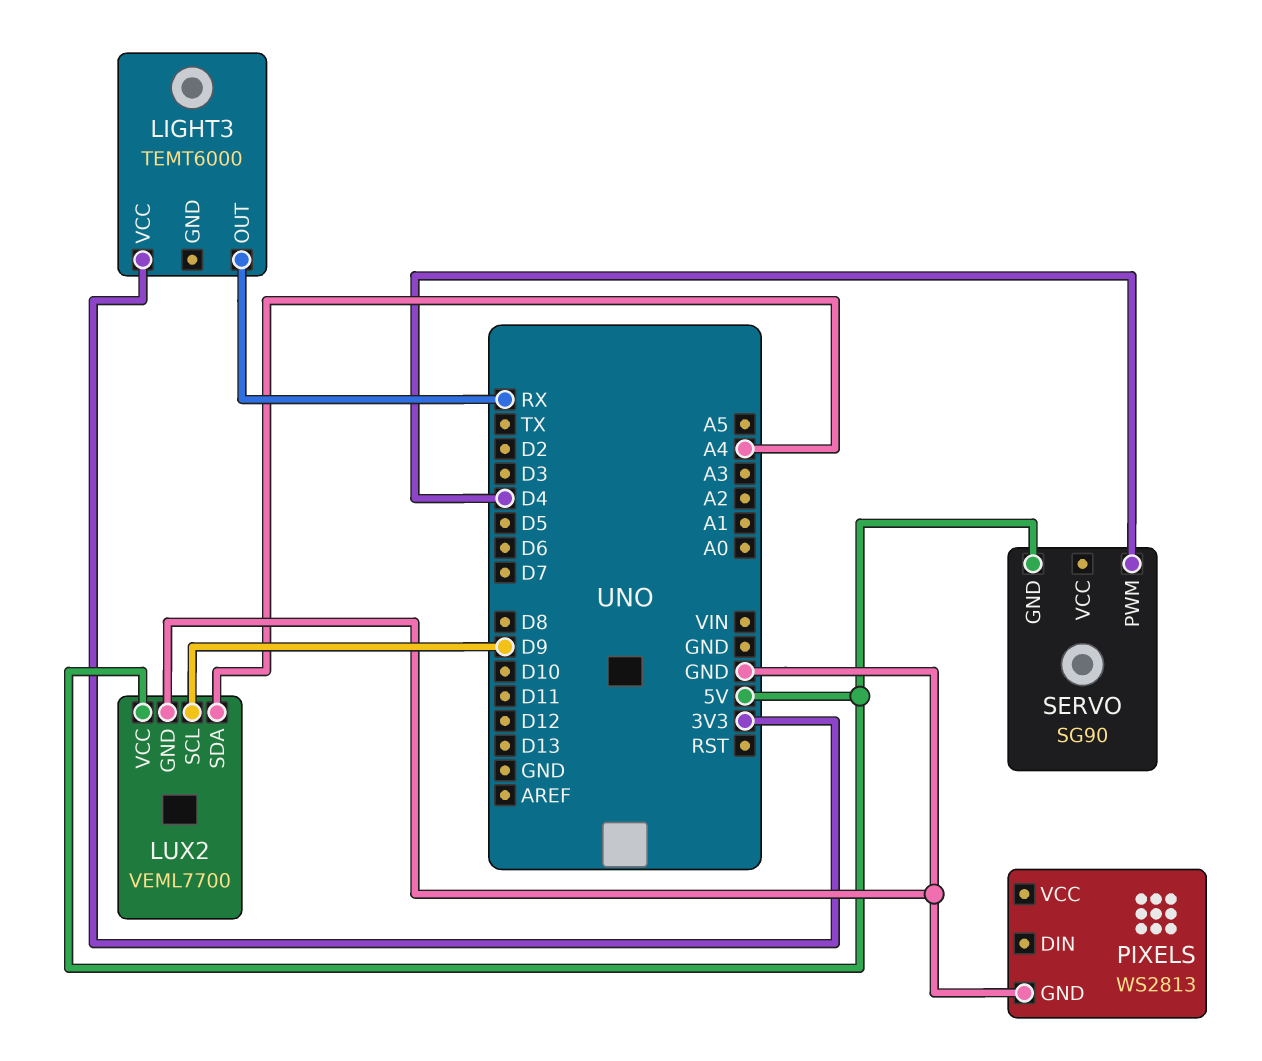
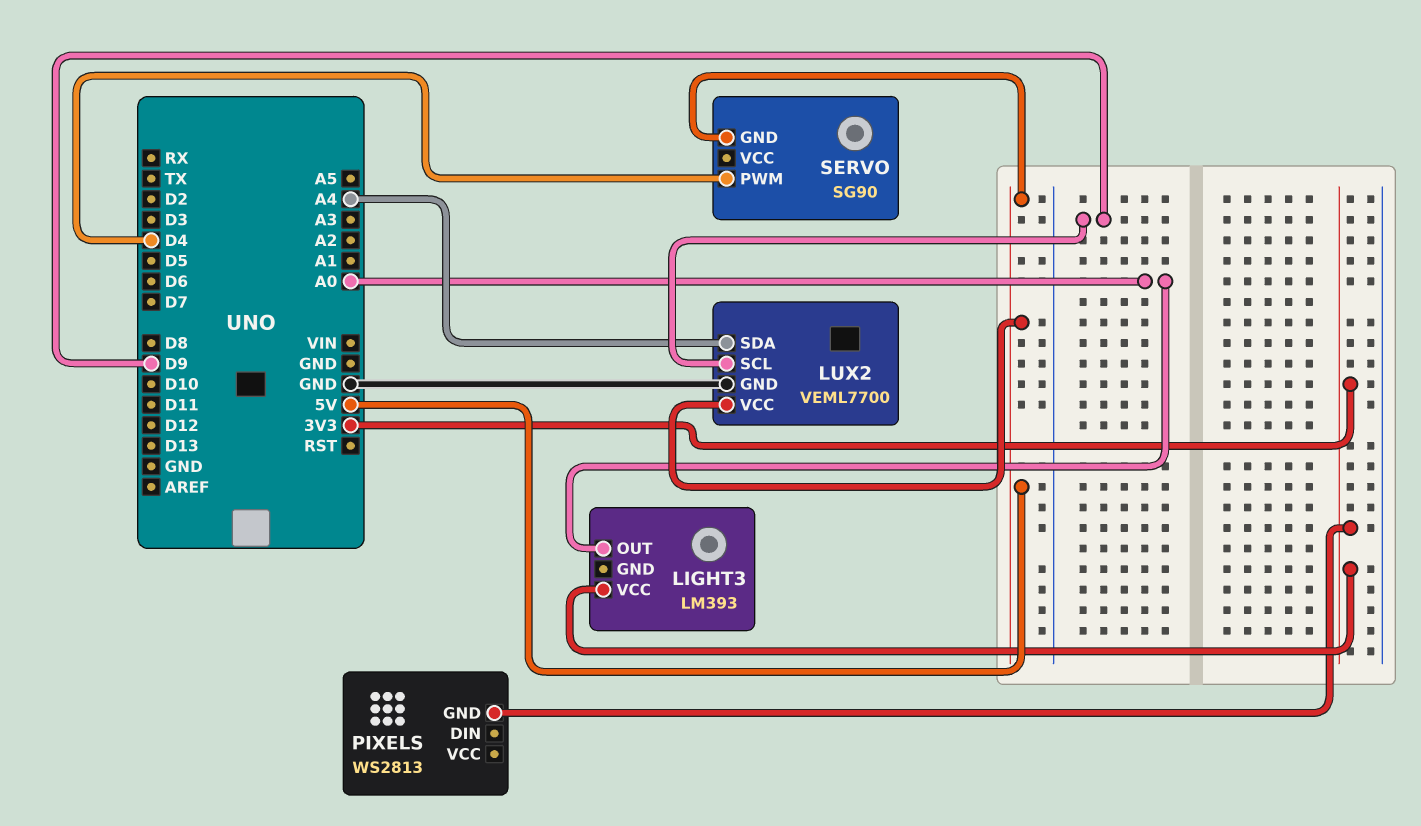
LIGHT3: TEMT6000 -> LM393
LIGHT3 pin OUT: RX -> A0
PIXELS pin GND: GND -> 3V3

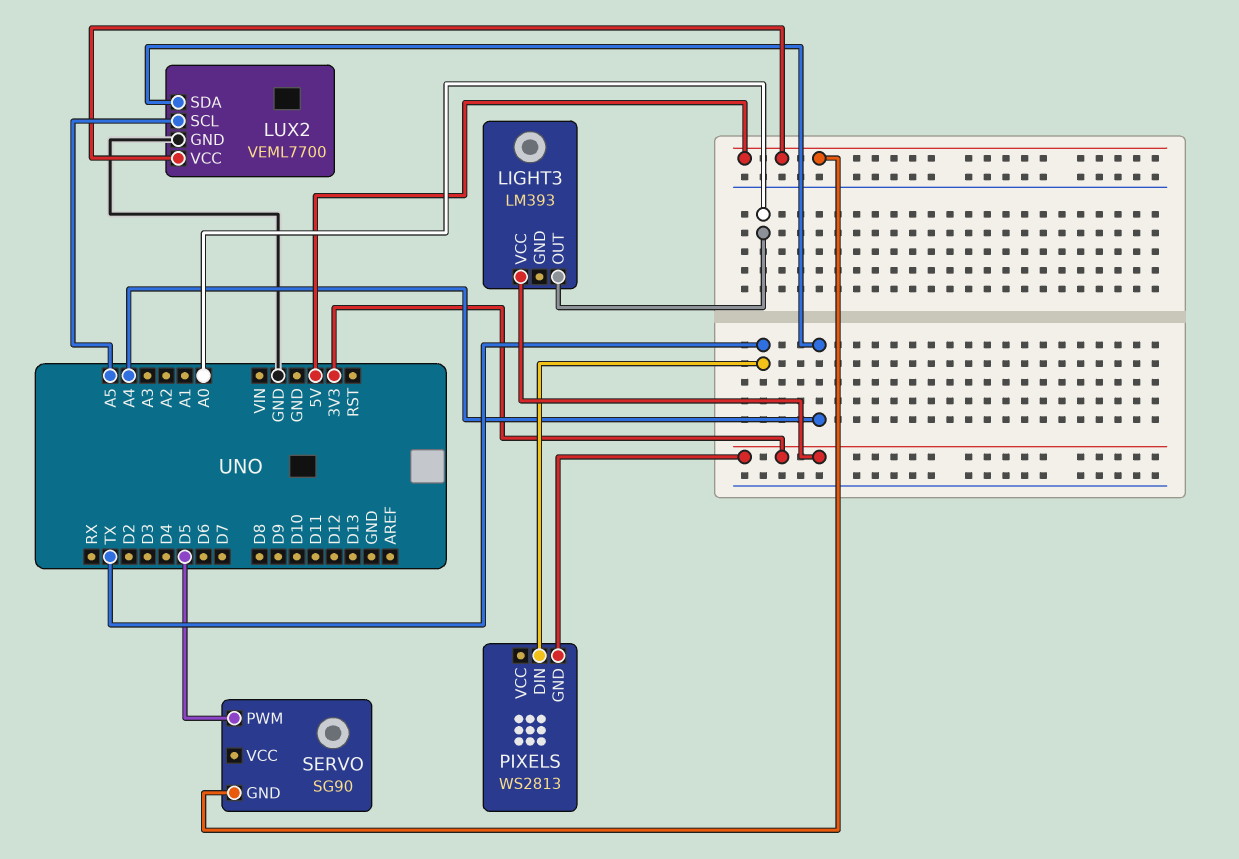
LUX2 pin SCL: D9 -> A5
PIXELS pin DIN: none -> TX
SERVO pin PWM: D4 -> D5

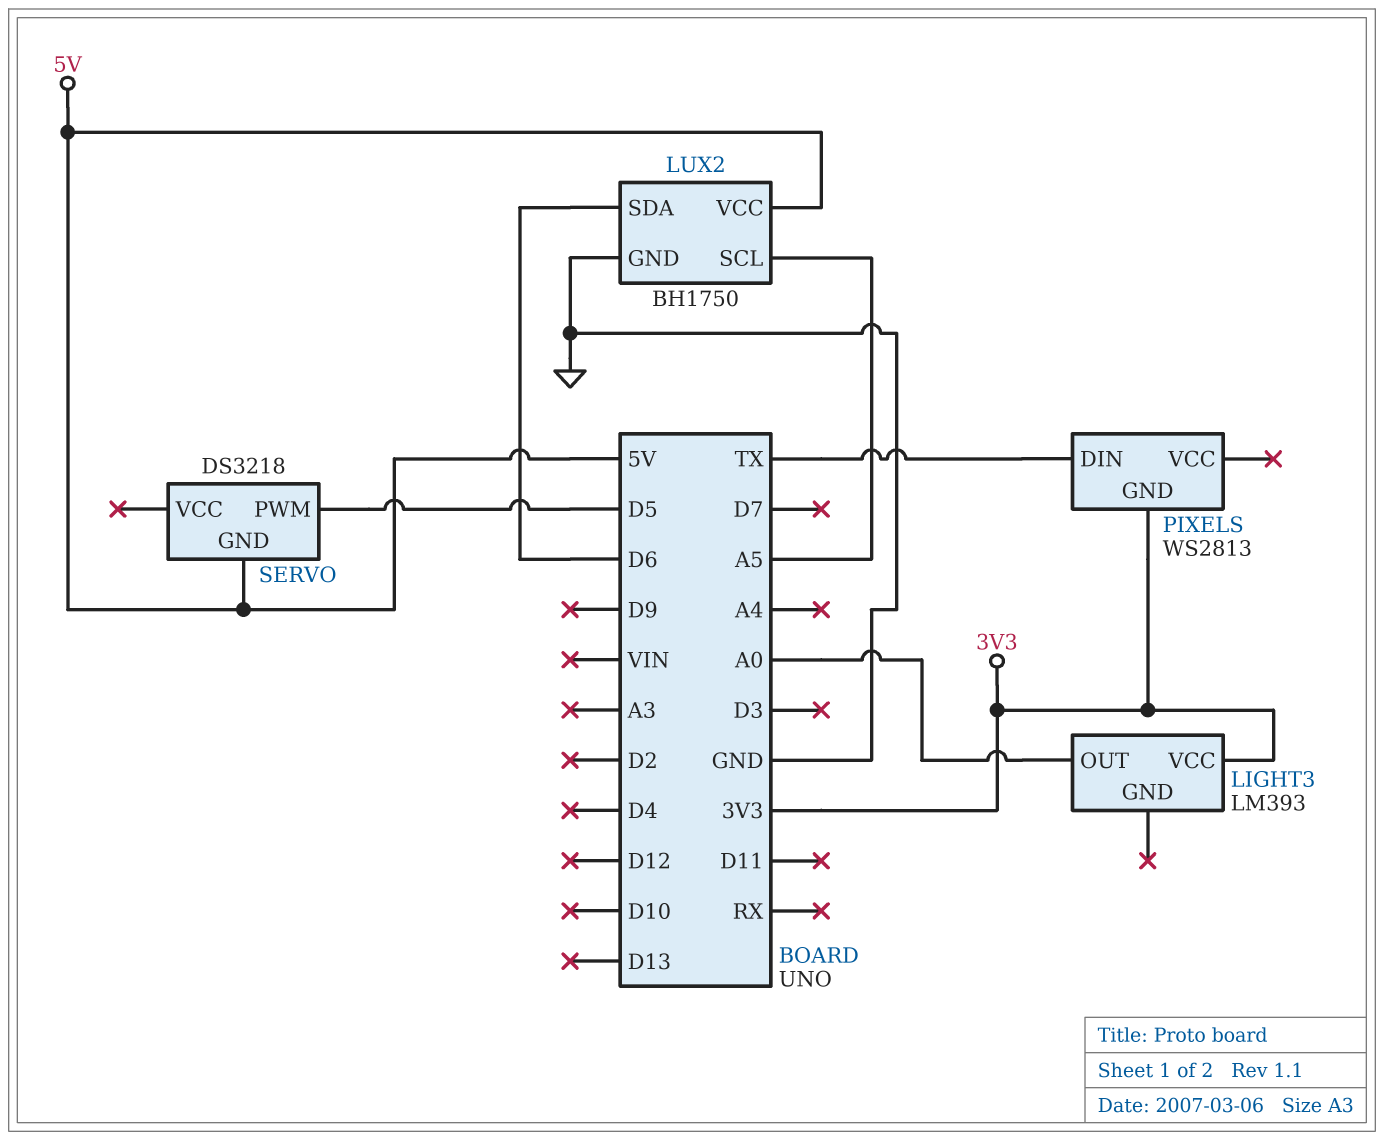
LUX2: VEML7700 -> BH1750
LUX2 pin SDA: A4 -> D6
SERVO: SG90 -> DS3218

